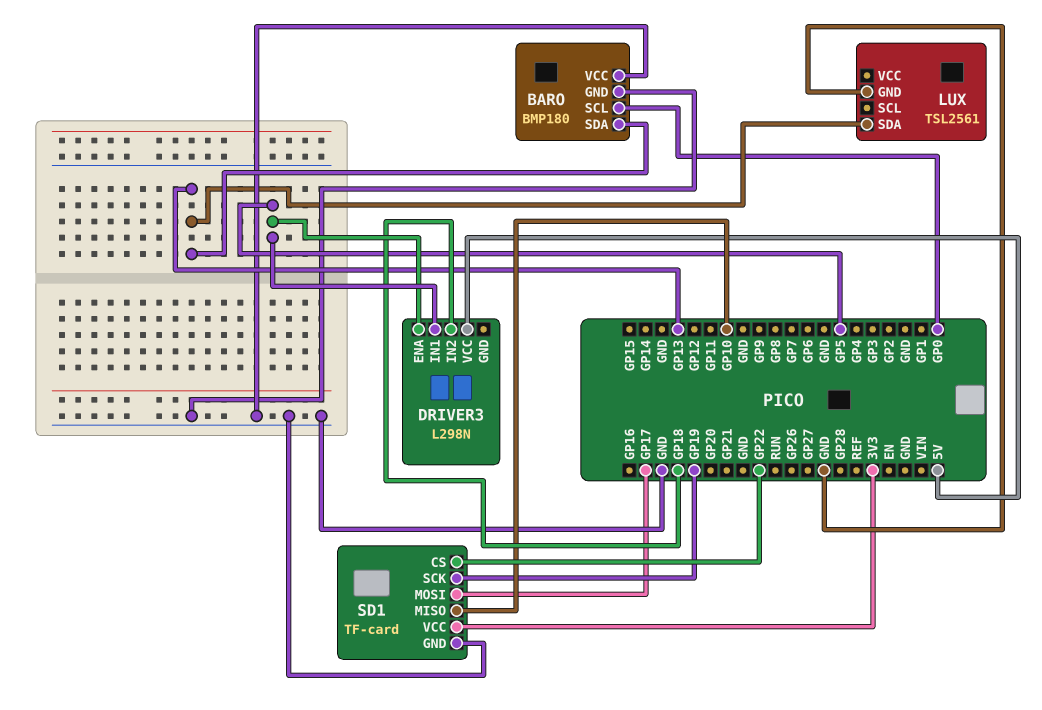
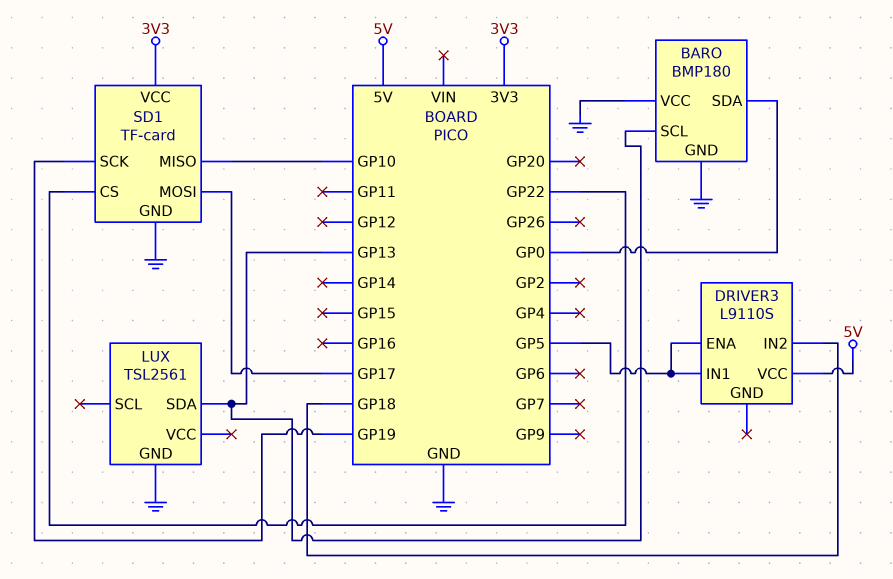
BARO pin SCL: GP0 -> GP13
BARO pin SDA: GP13 -> GP0
DRIVER3: L298N -> L9110S

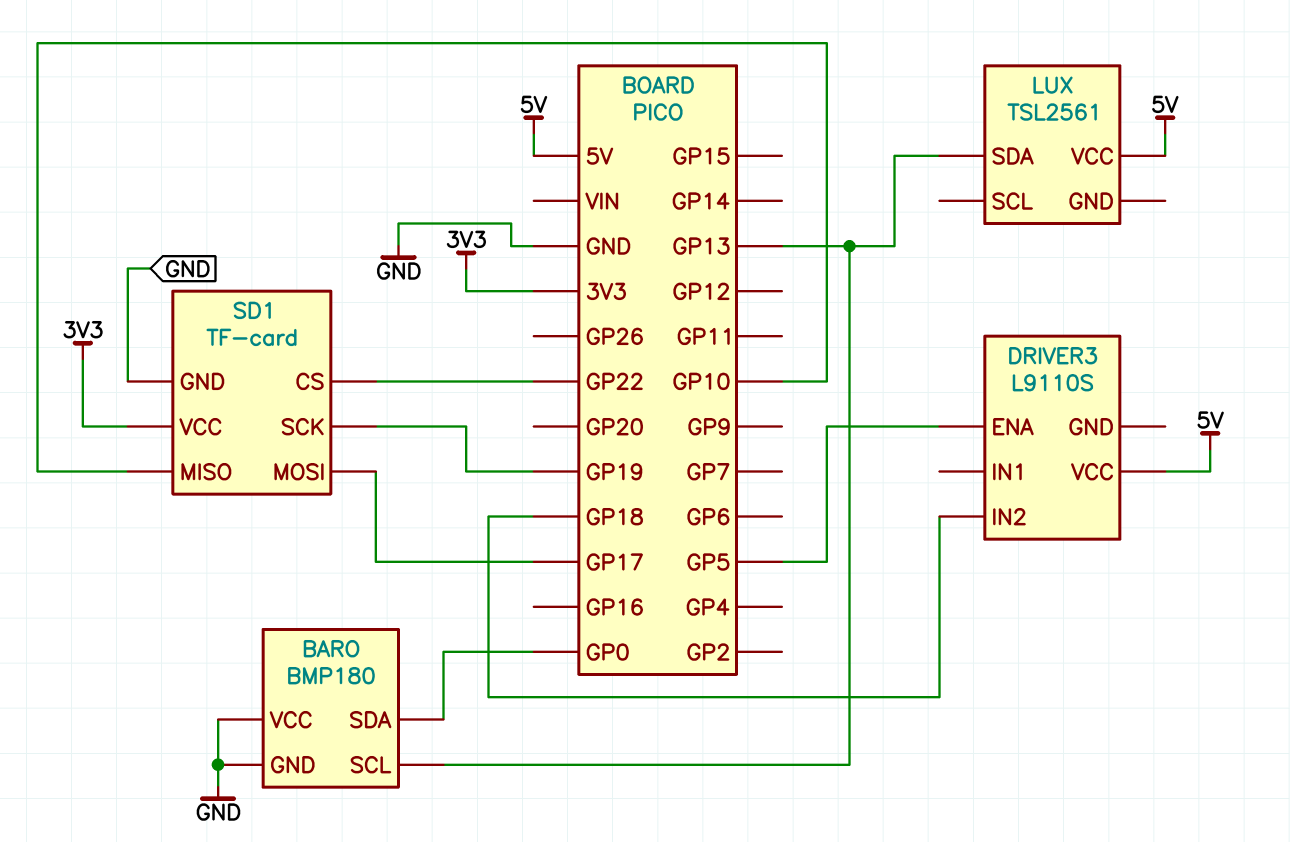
DRIVER3 pin IN1: GP5 -> none
LUX pin GND: GND -> none
LUX pin VCC: none -> 5V

